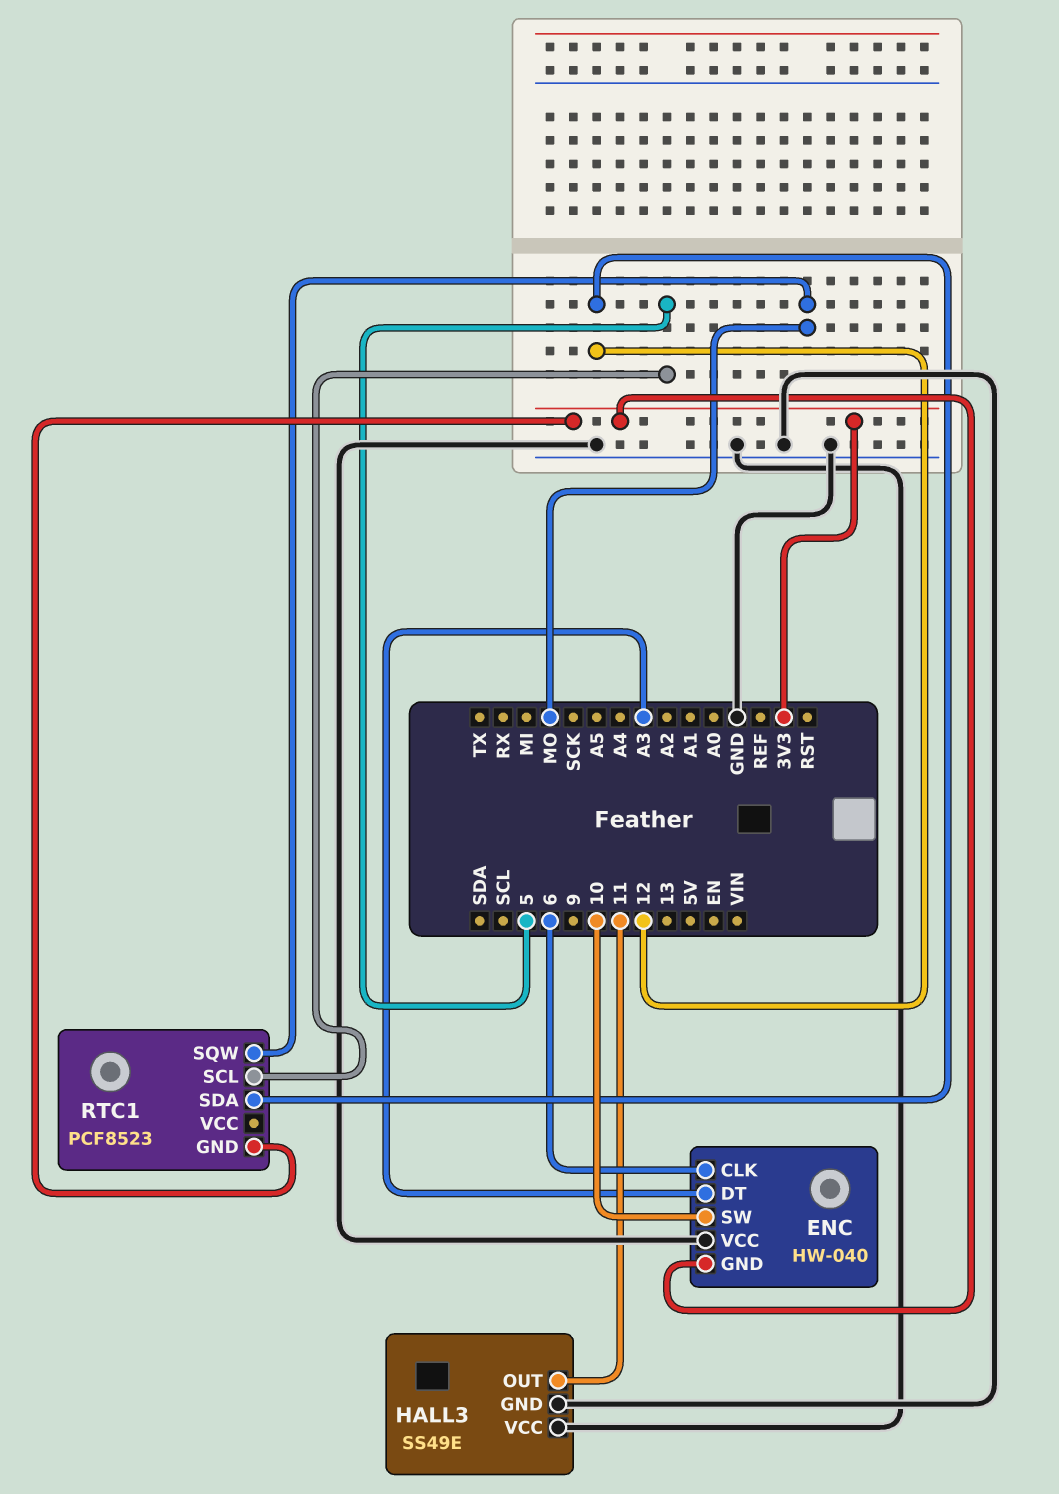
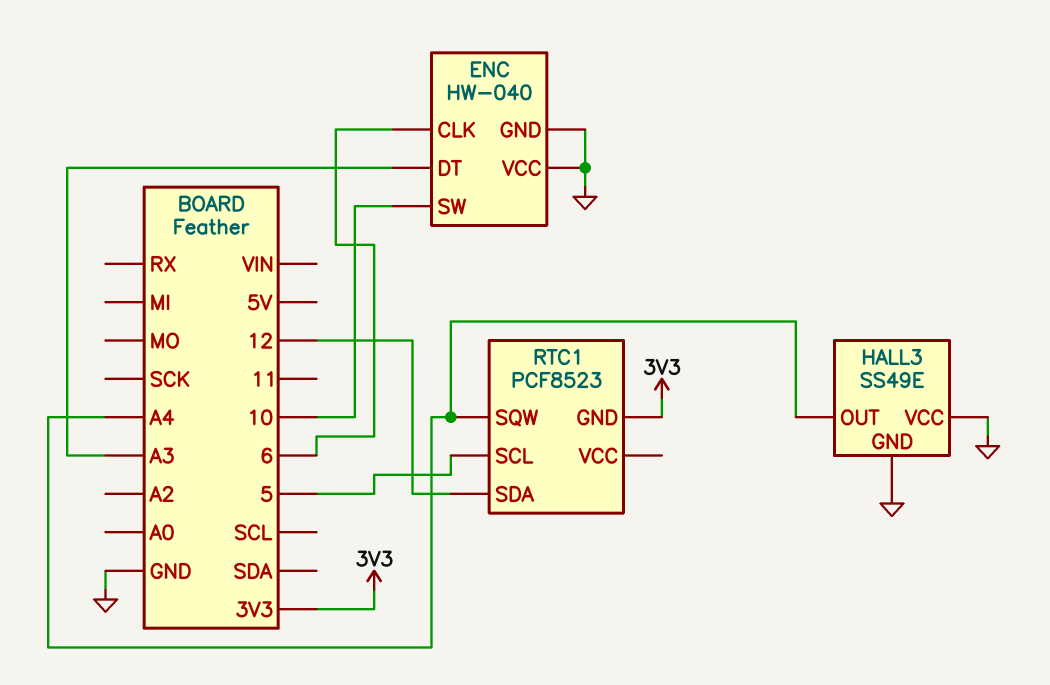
ENC pin GND: 3V3 -> GND
HALL3 pin OUT: 11 -> A4
RTC1 pin SQW: MO -> A4

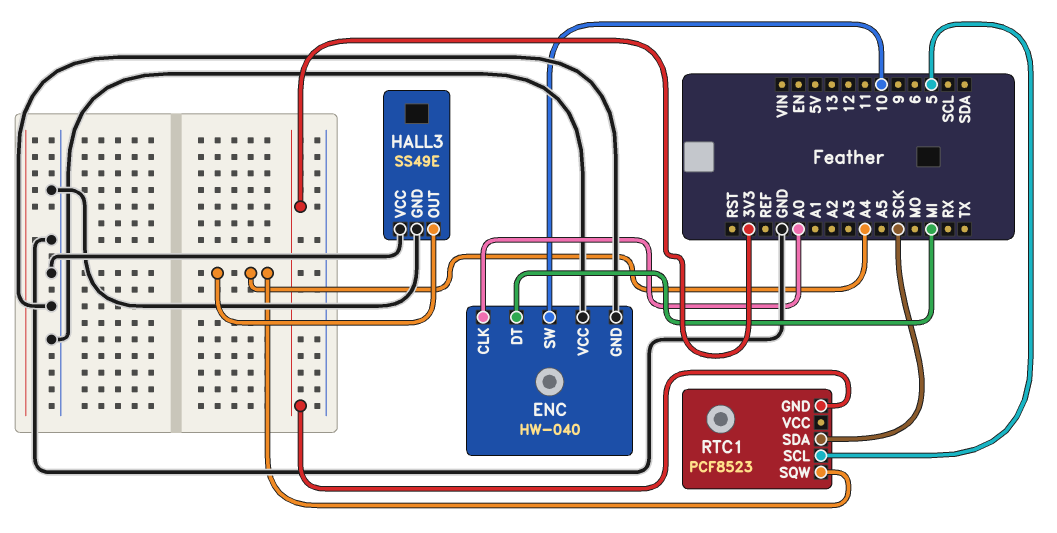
ENC pin CLK: 6 -> A0
ENC pin DT: A3 -> MI
RTC1 pin SDA: 12 -> SCK

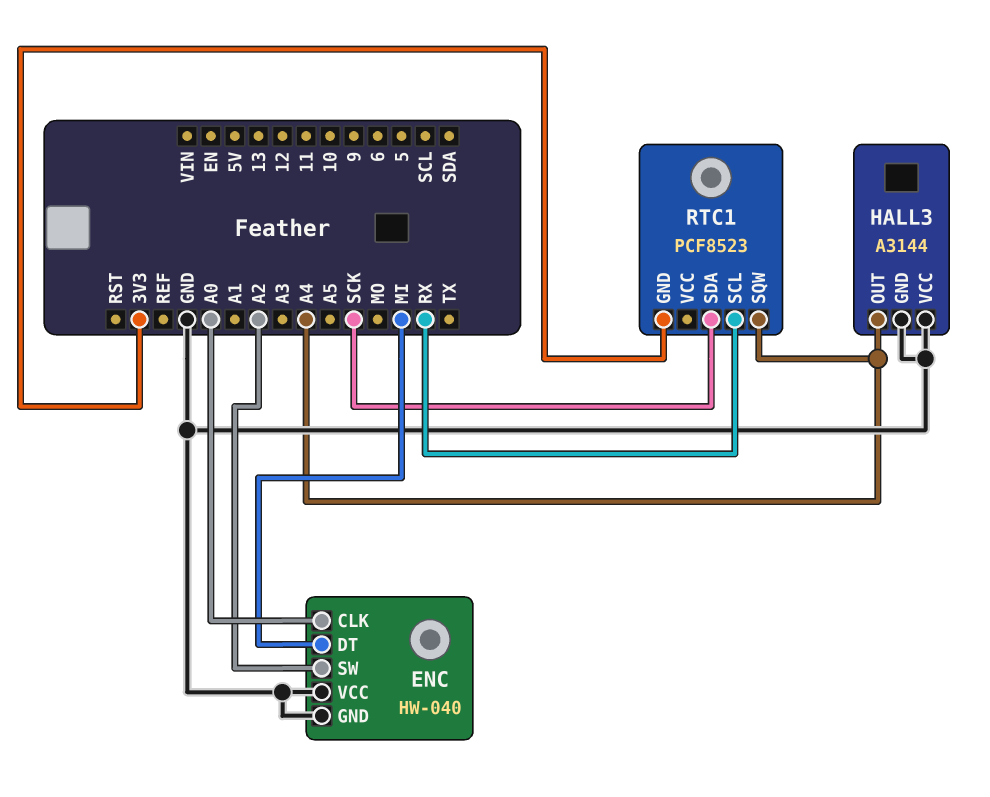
ENC pin SW: 10 -> A2
HALL3: SS49E -> A3144
RTC1 pin SCL: 5 -> RX

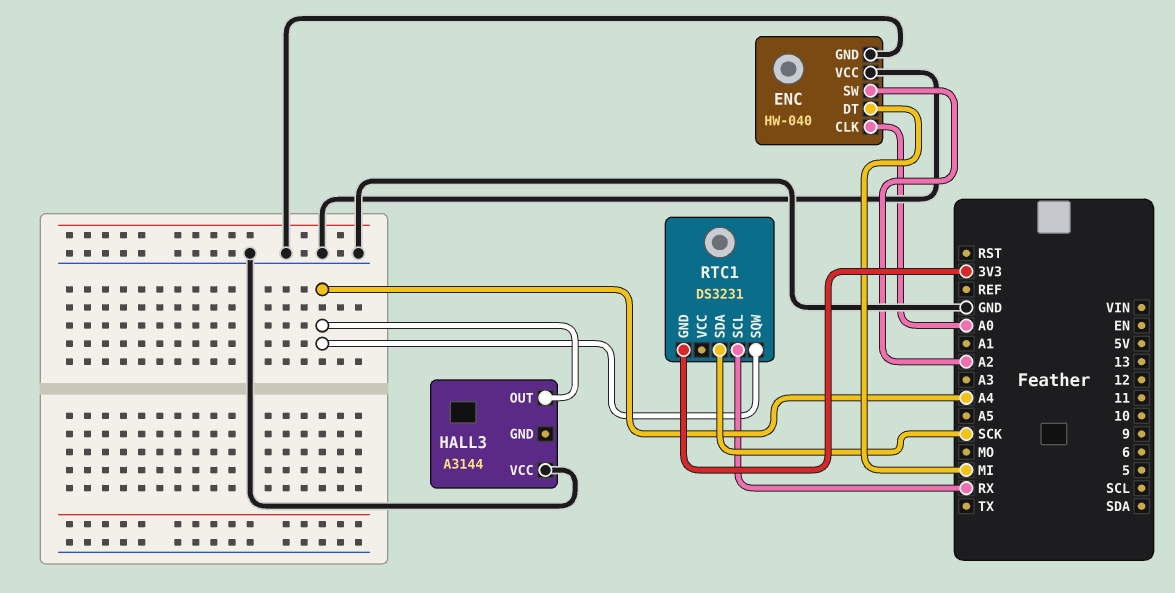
HALL3 pin GND: GND -> none
RTC1: PCF8523 -> DS3231

